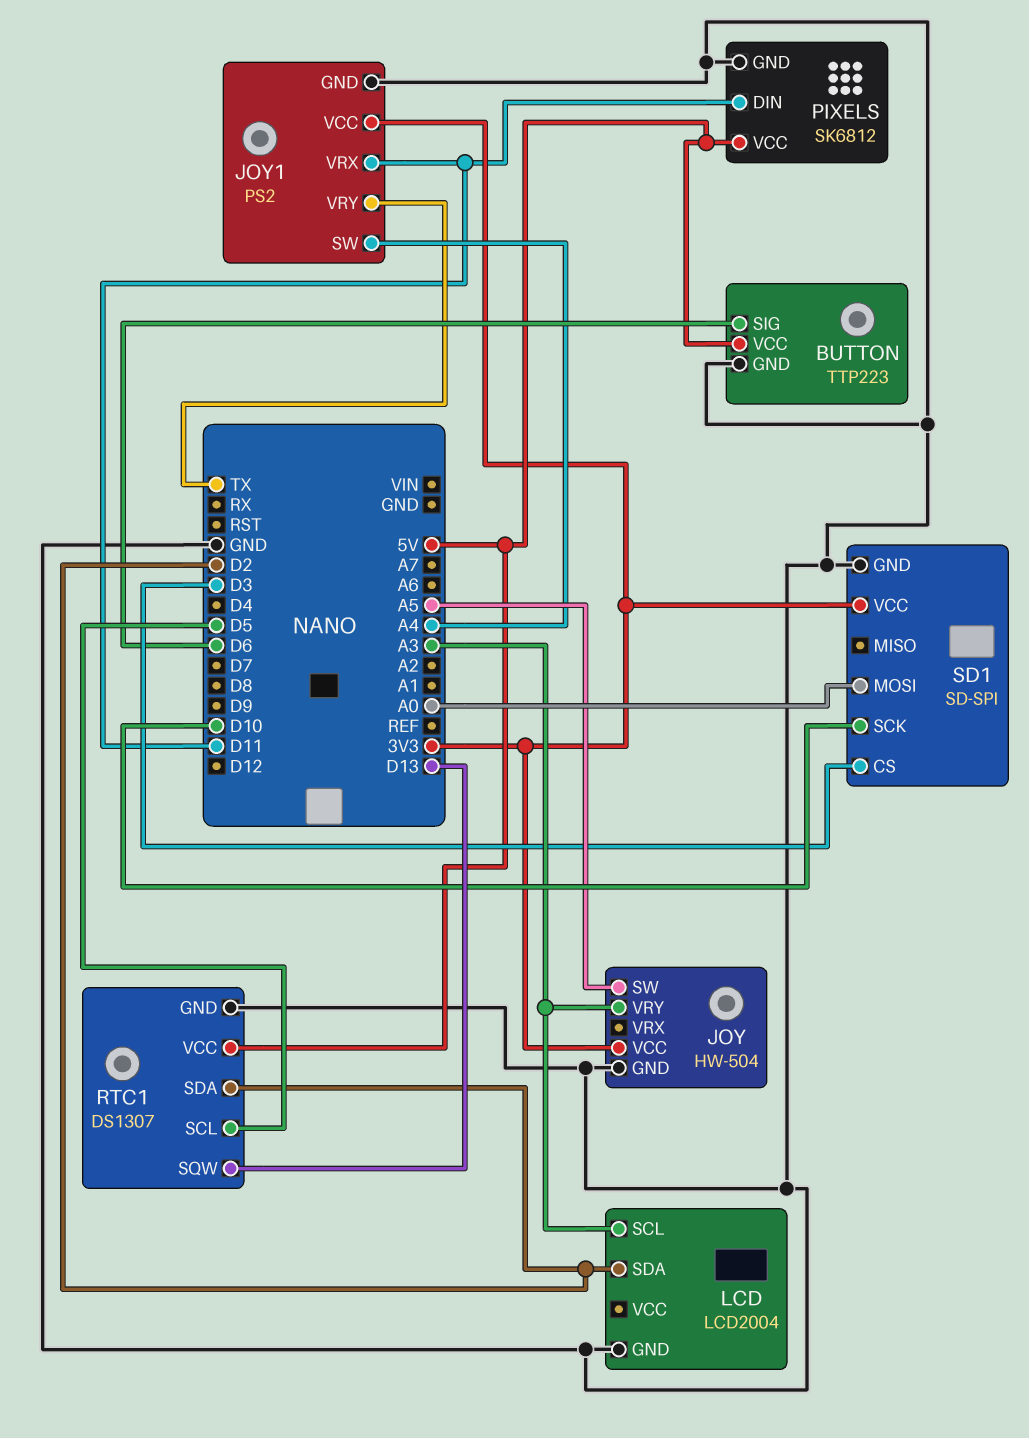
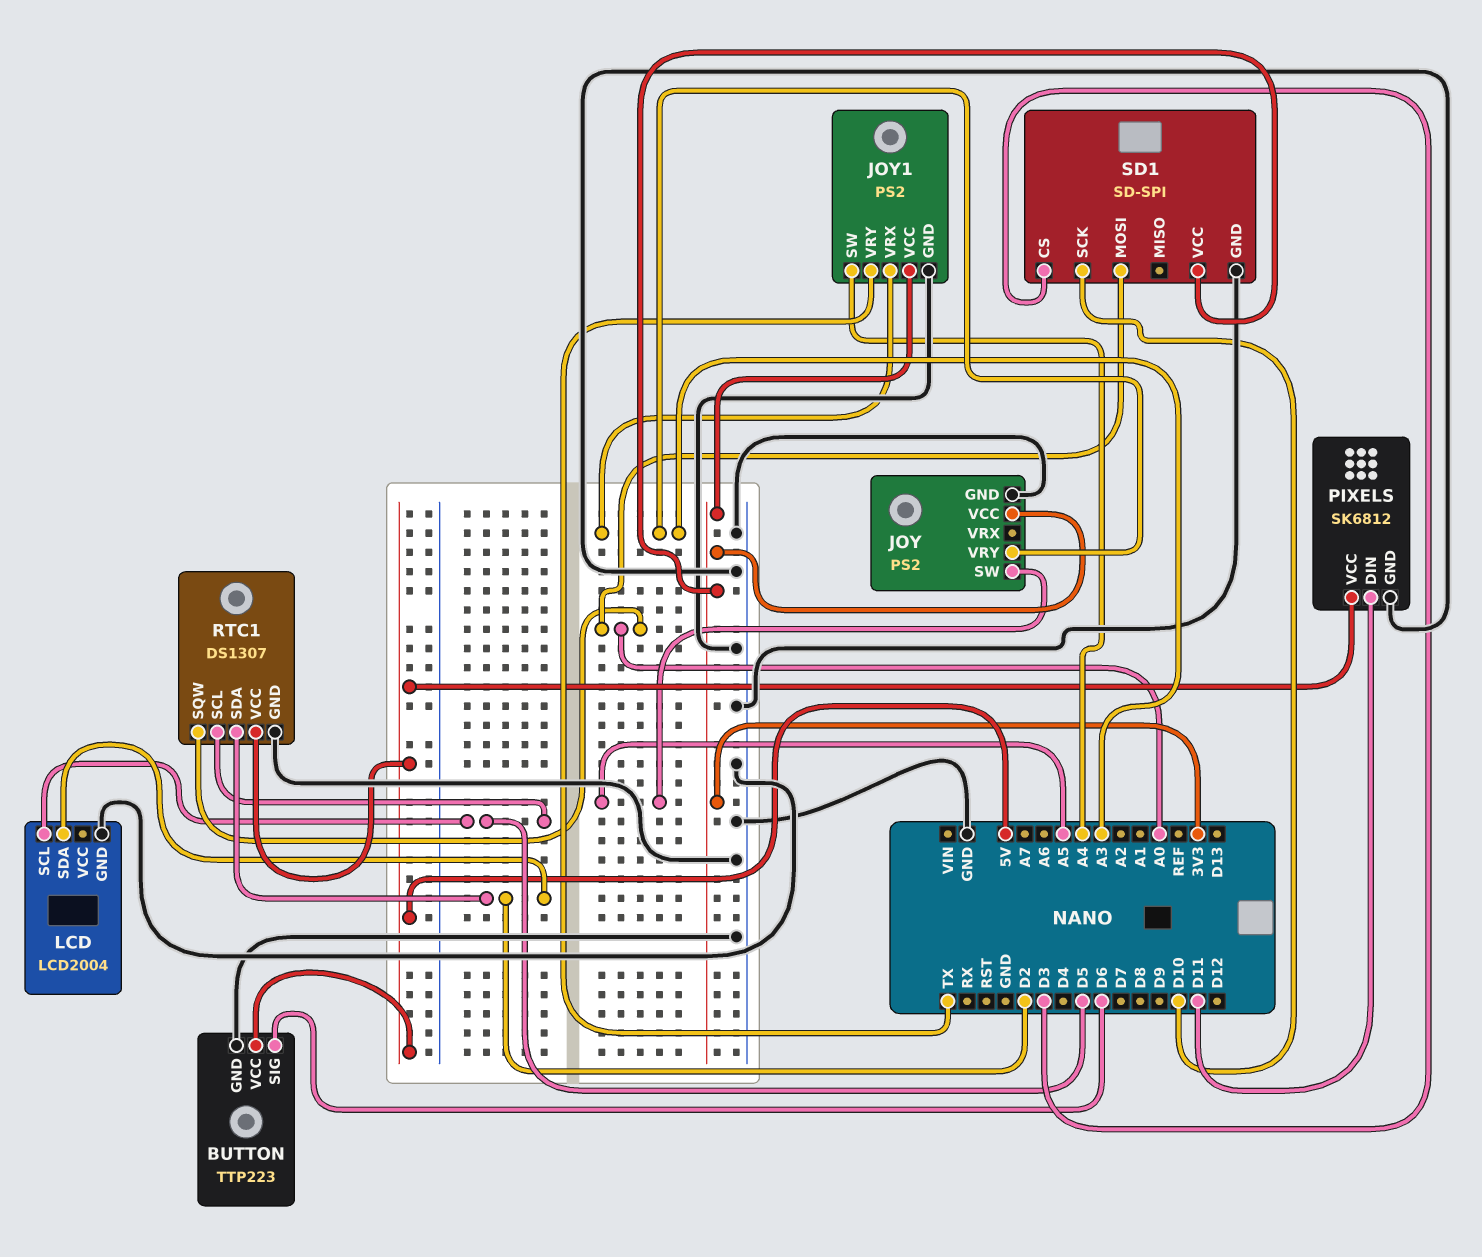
JOY: HW-504 -> PS2
JOY1 pin VRX: D11 -> A3
LCD pin SCL: A3 -> D5
RTC1 pin SQW: D13 -> A0

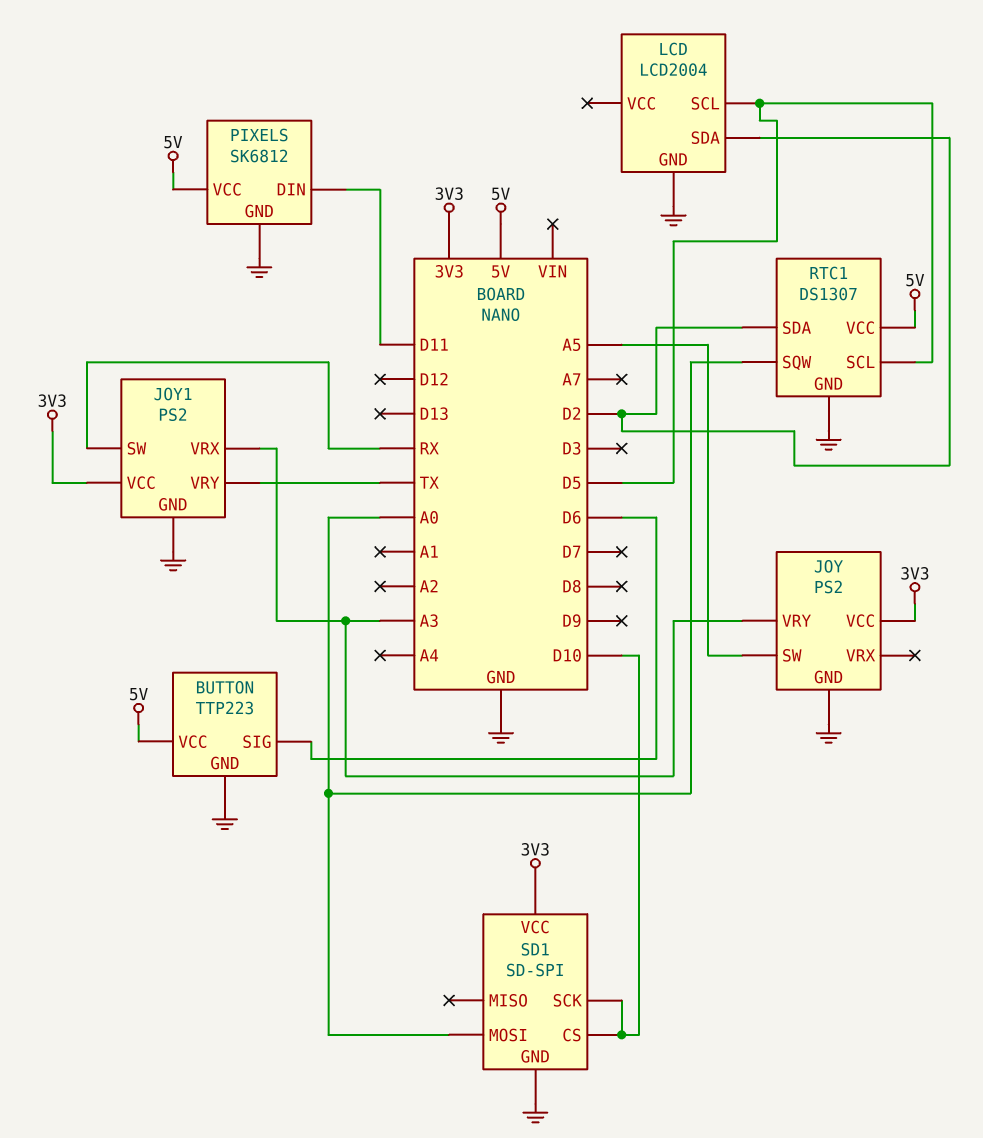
JOY1 pin SW: A4 -> RX
SD1 pin CS: D3 -> D10

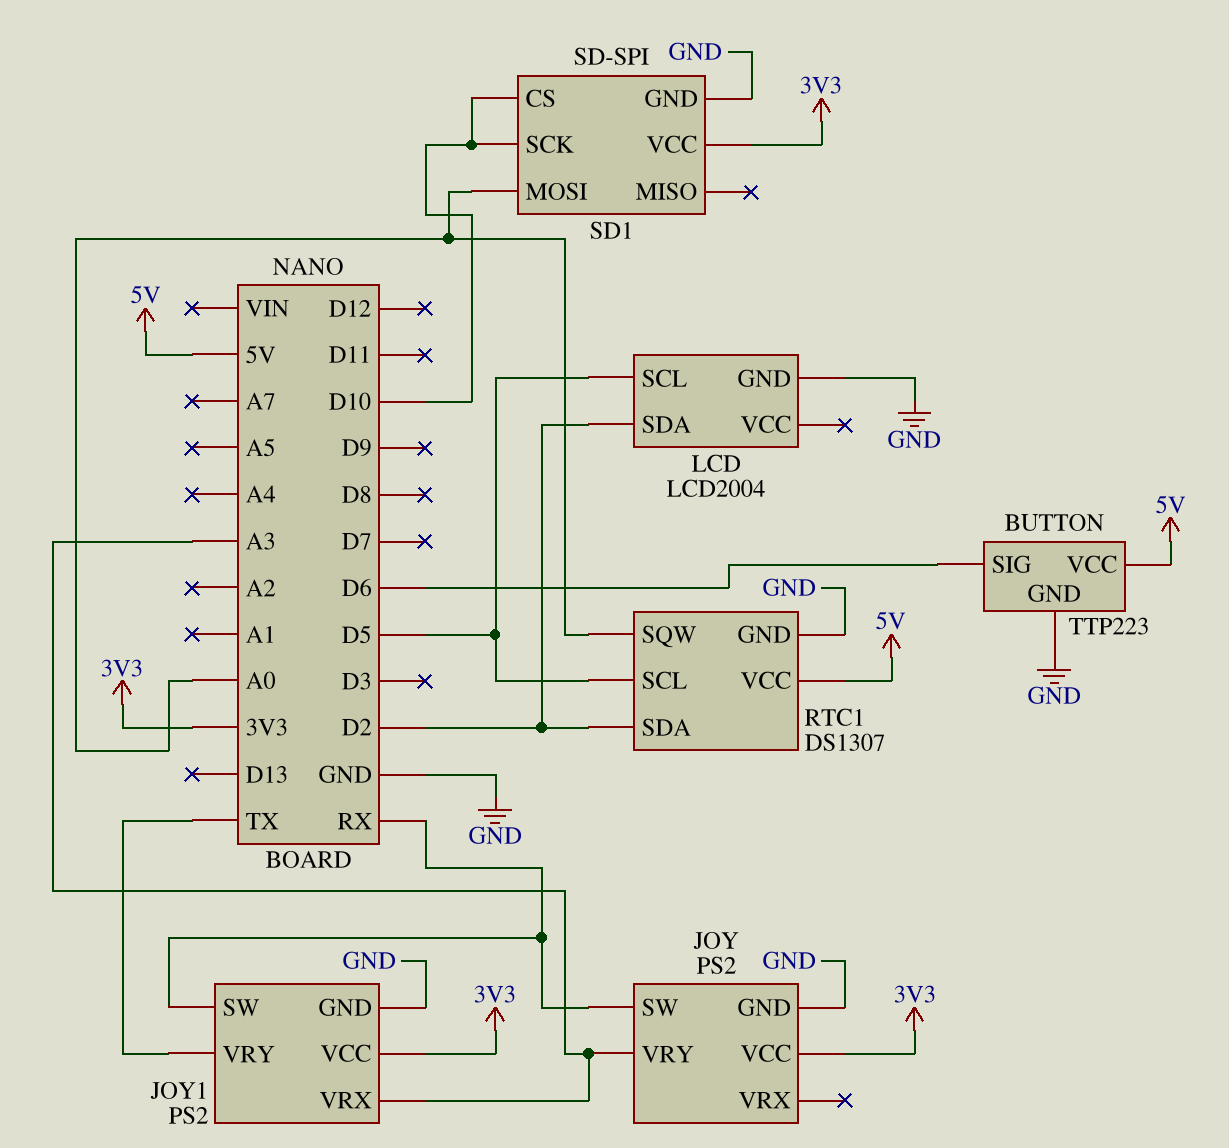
JOY pin SW: A5 -> RX
PIXELS: SK6812 -> none
PIXELS pin DIN: D11 -> none
PIXELS pin GND: GND -> none
PIXELS pin VCC: 5V -> none

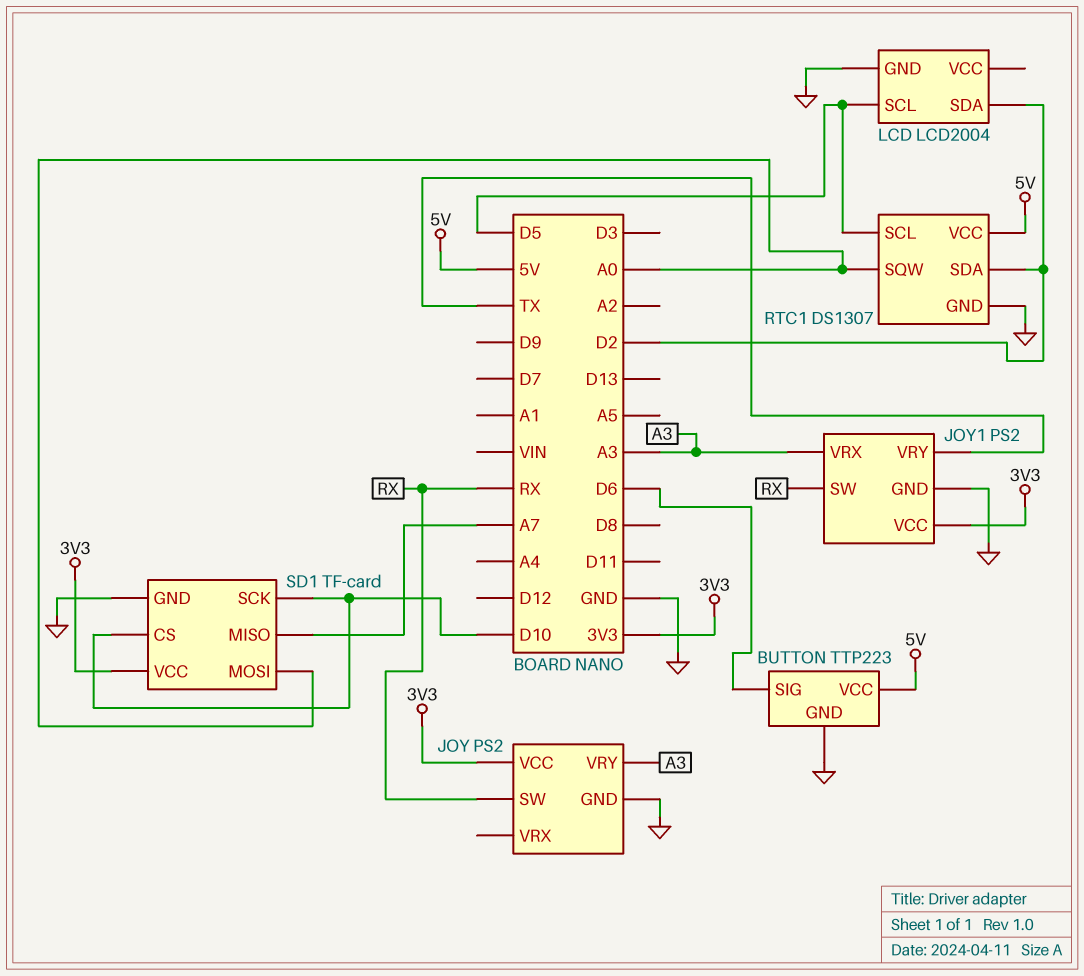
SD1: SD-SPI -> TF-card
SD1 pin MISO: none -> A7

